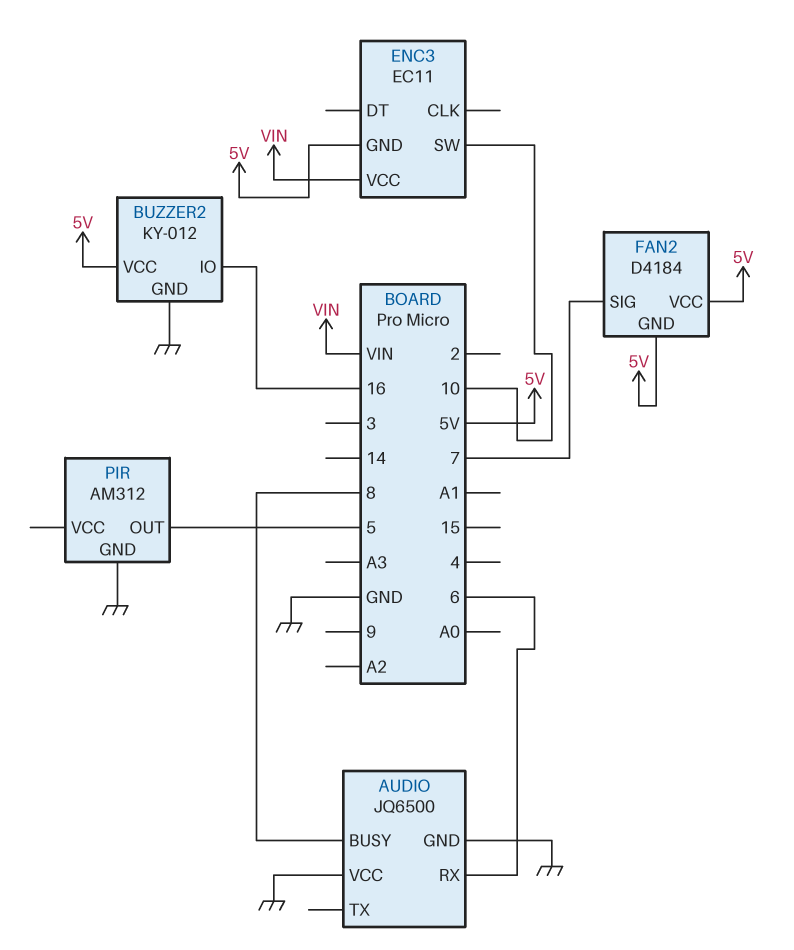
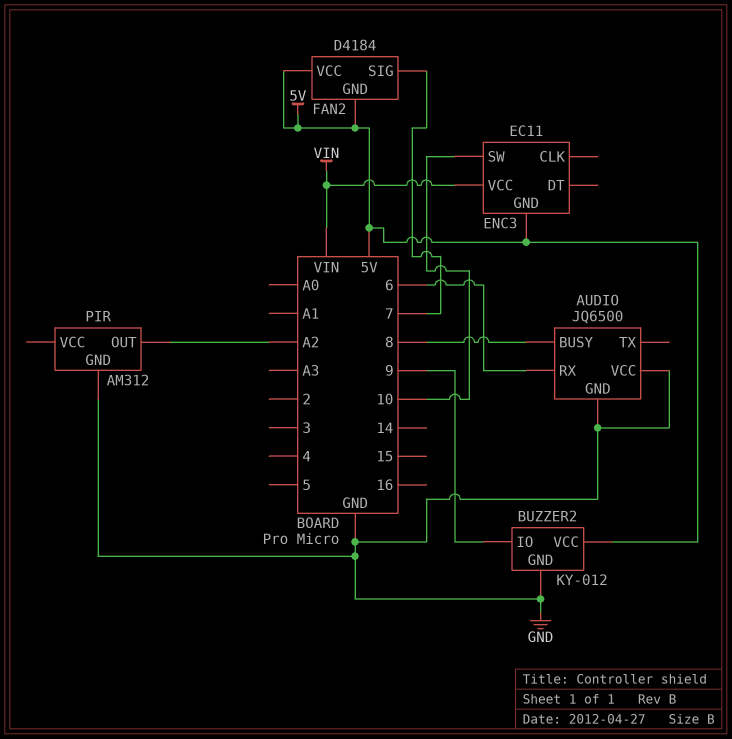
BUZZER2 pin IO: 16 -> 9
PIR pin OUT: 5 -> A2

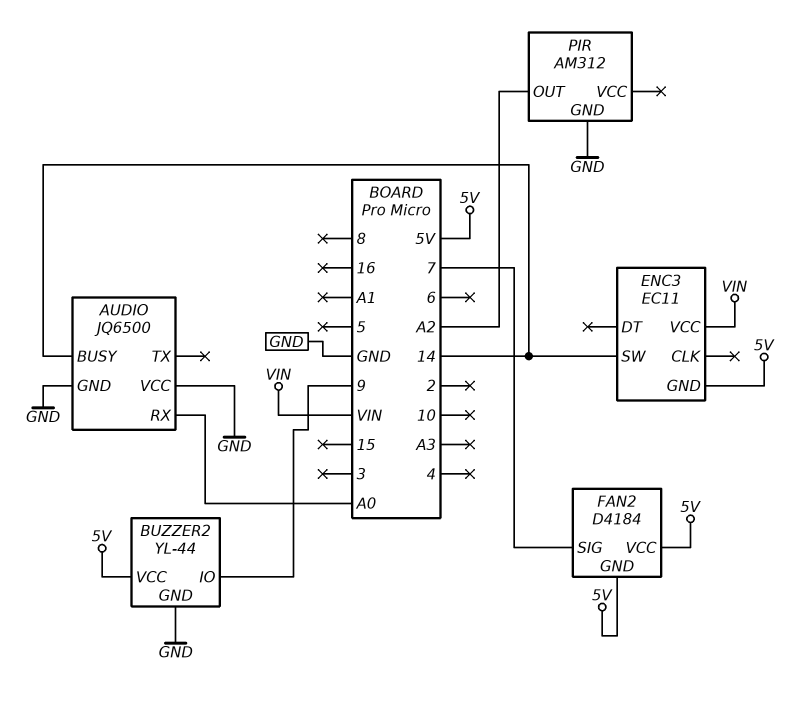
AUDIO pin BUSY: 8 -> 14
AUDIO pin RX: 6 -> A0
BUZZER2: KY-012 -> YL-44
ENC3 pin SW: 10 -> 14

